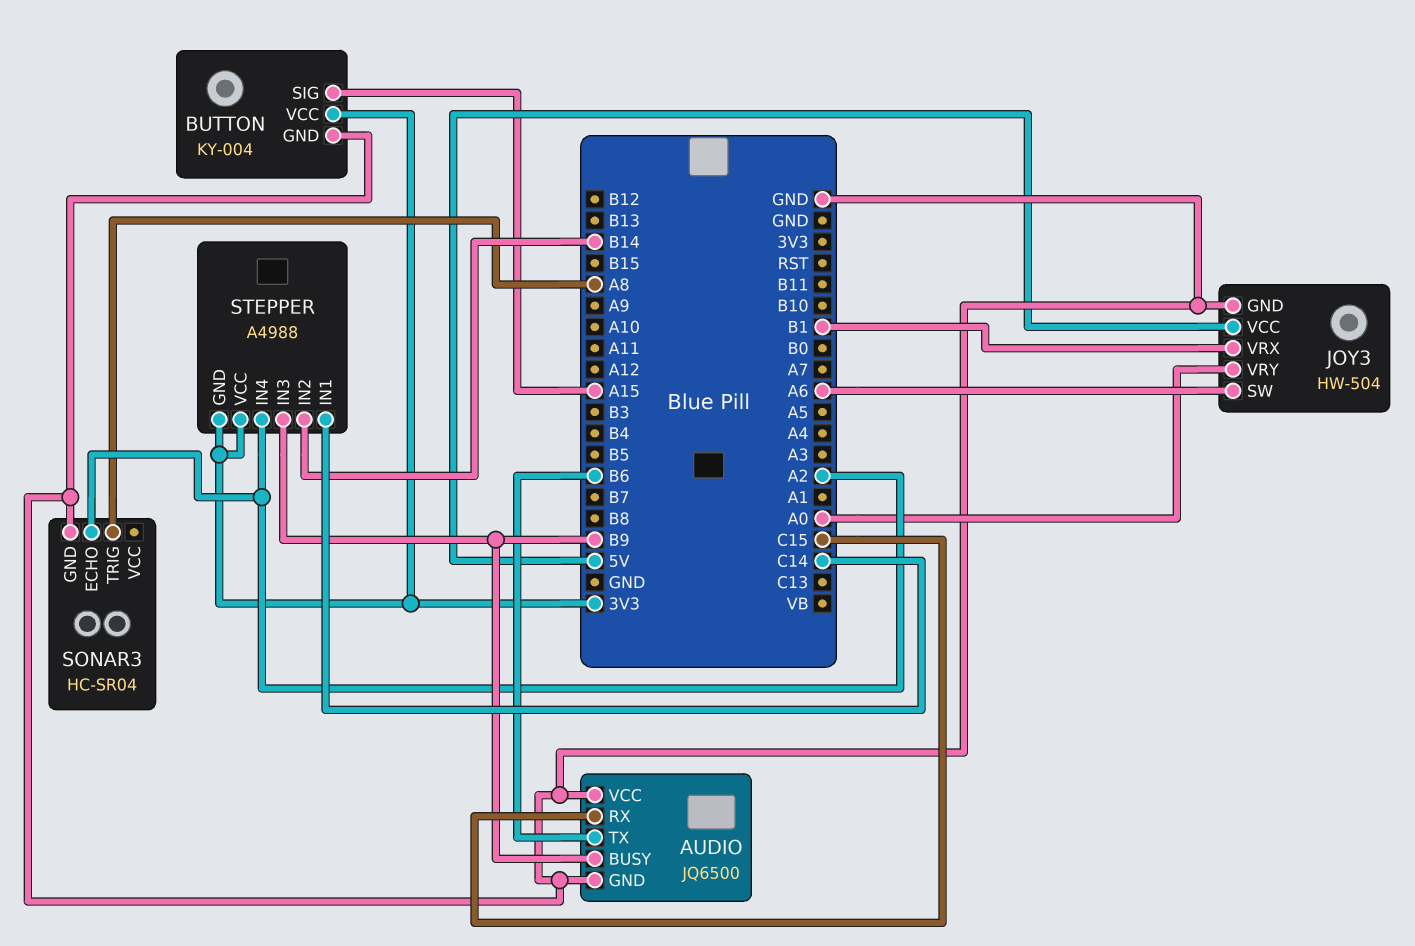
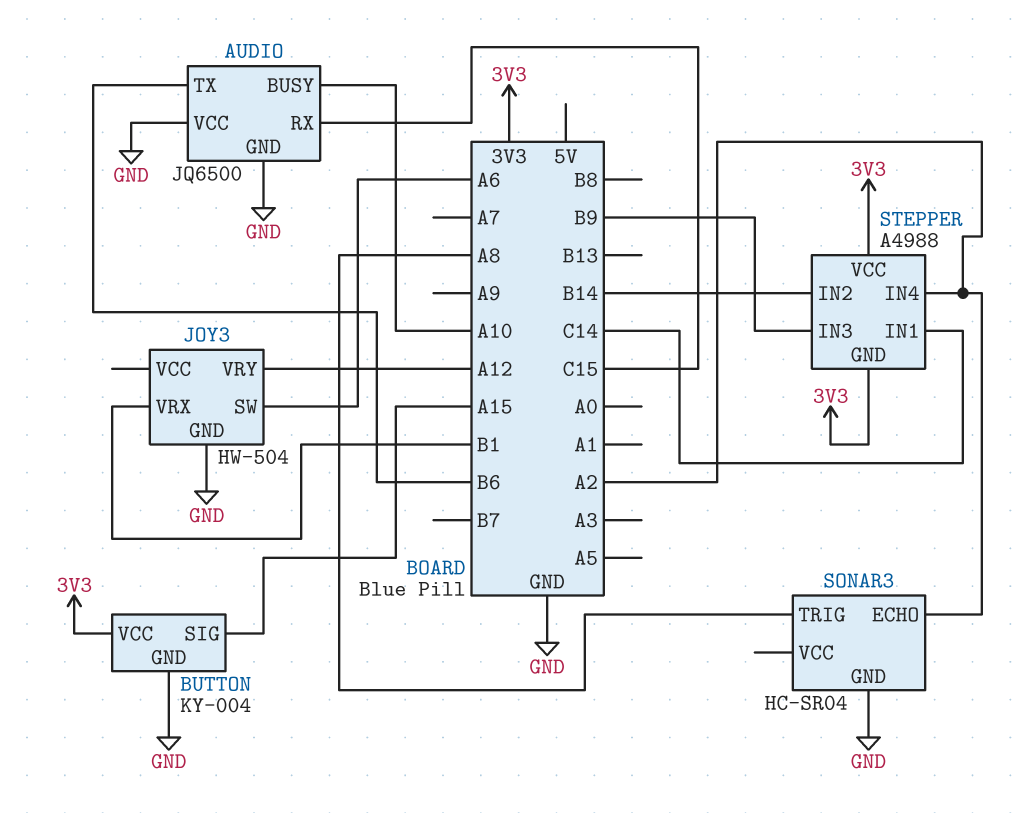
AUDIO pin BUSY: B9 -> A10
JOY3 pin VCC: 5V -> none
JOY3 pin VRY: A0 -> A12

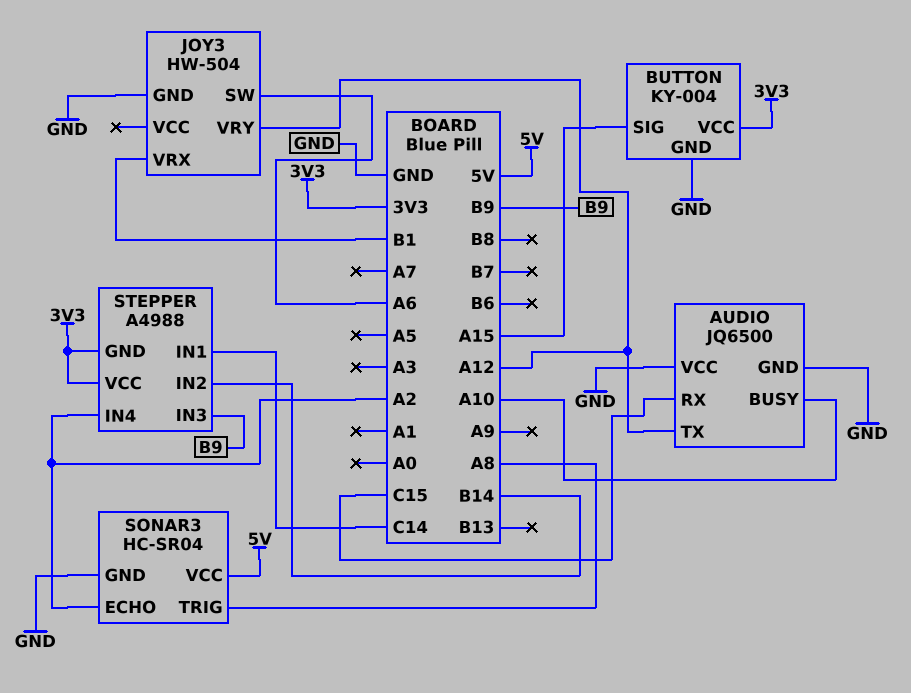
AUDIO pin TX: B6 -> A12
SONAR3 pin VCC: none -> 5V

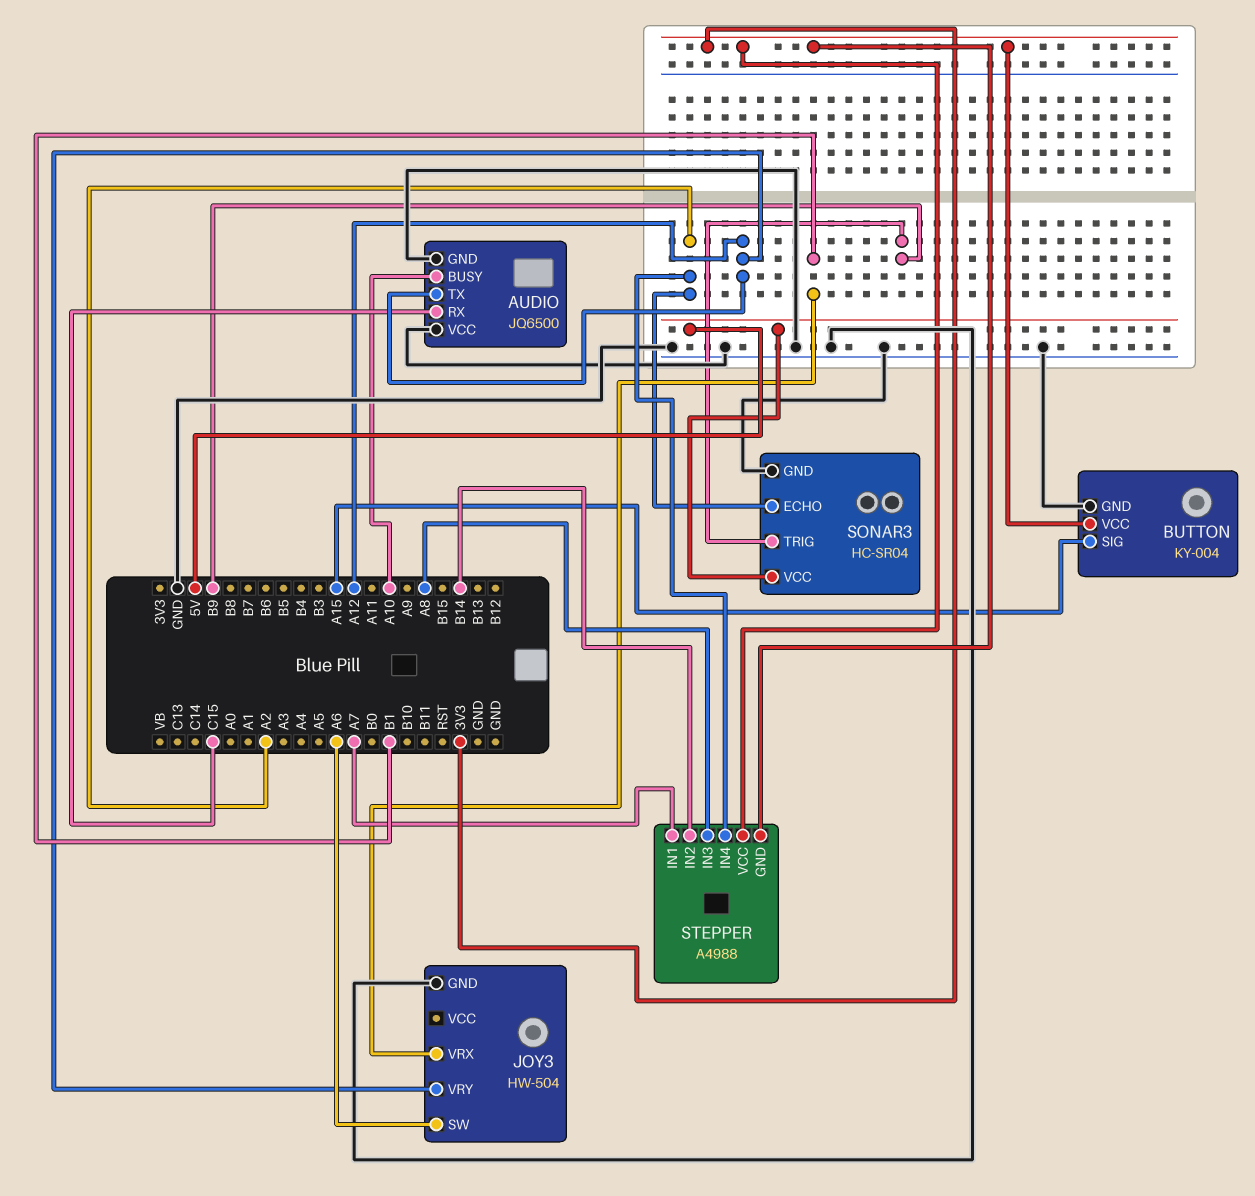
SONAR3 pin TRIG: A8 -> B9
STEPPER pin IN1: C14 -> A7
STEPPER pin IN3: B9 -> A8

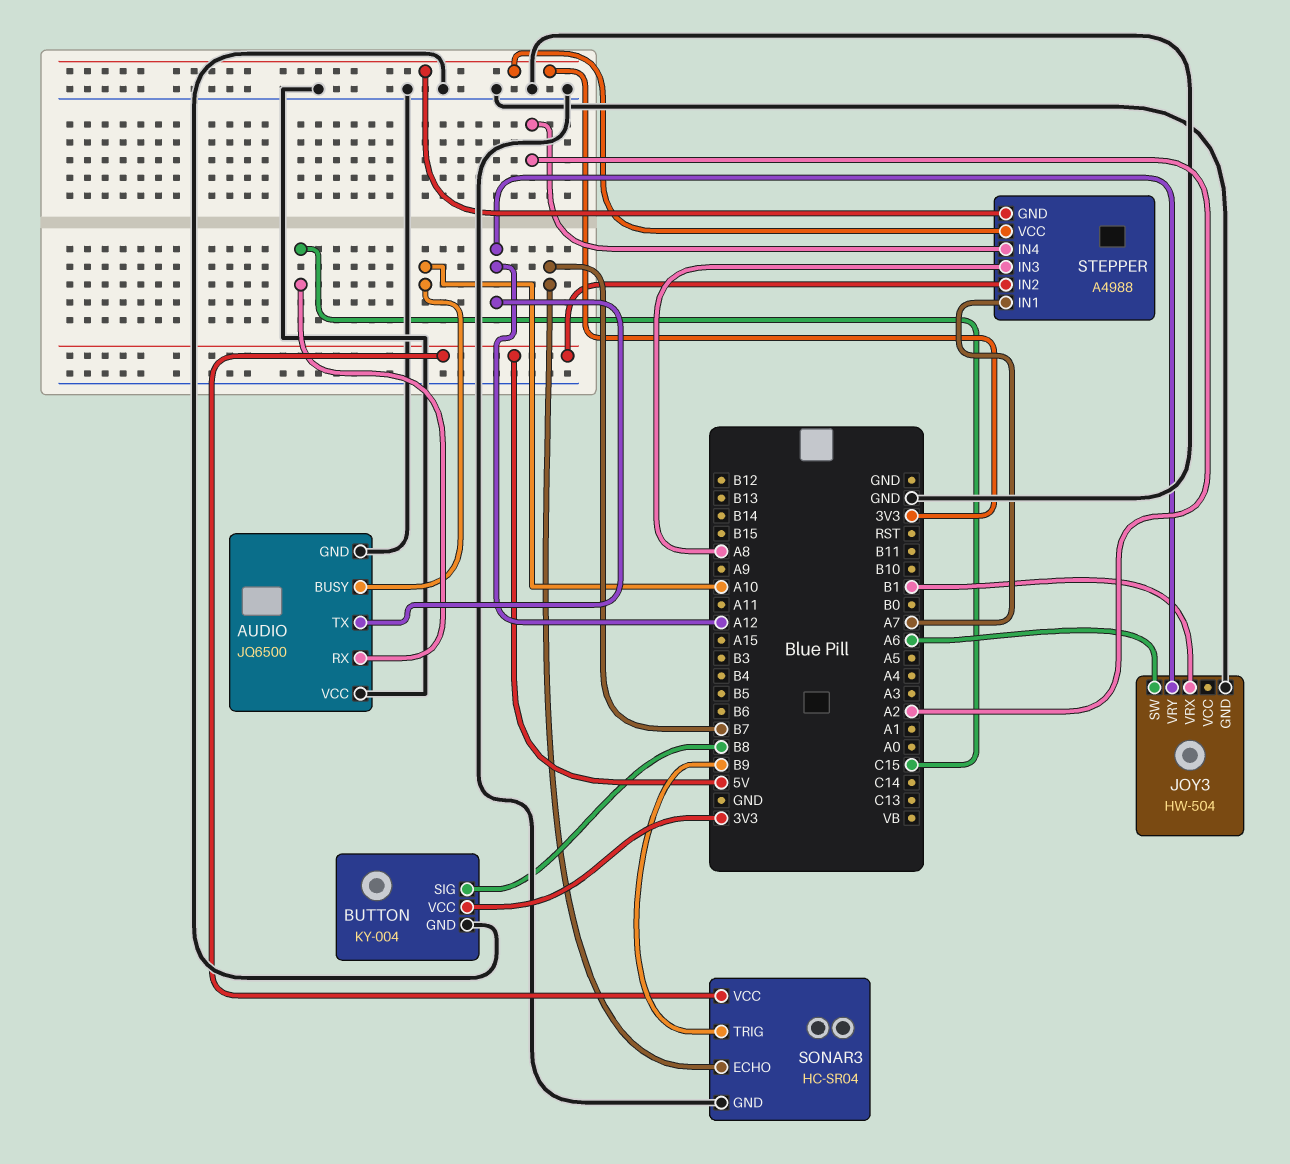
BUTTON pin SIG: A15 -> B8
SONAR3 pin ECHO: A2 -> B7
STEPPER pin IN2: B14 -> 5V

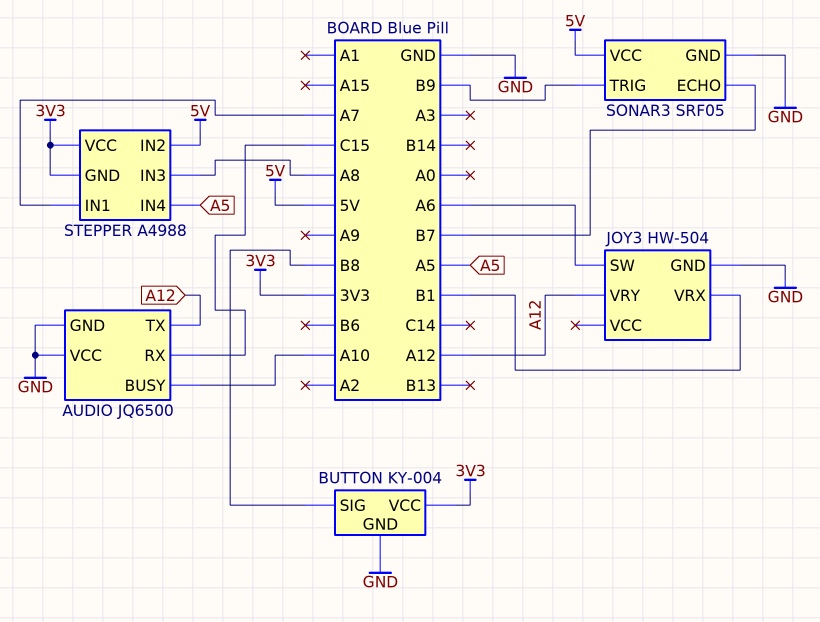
SONAR3: HC-SR04 -> SRF05
STEPPER pin IN4: A2 -> A5

